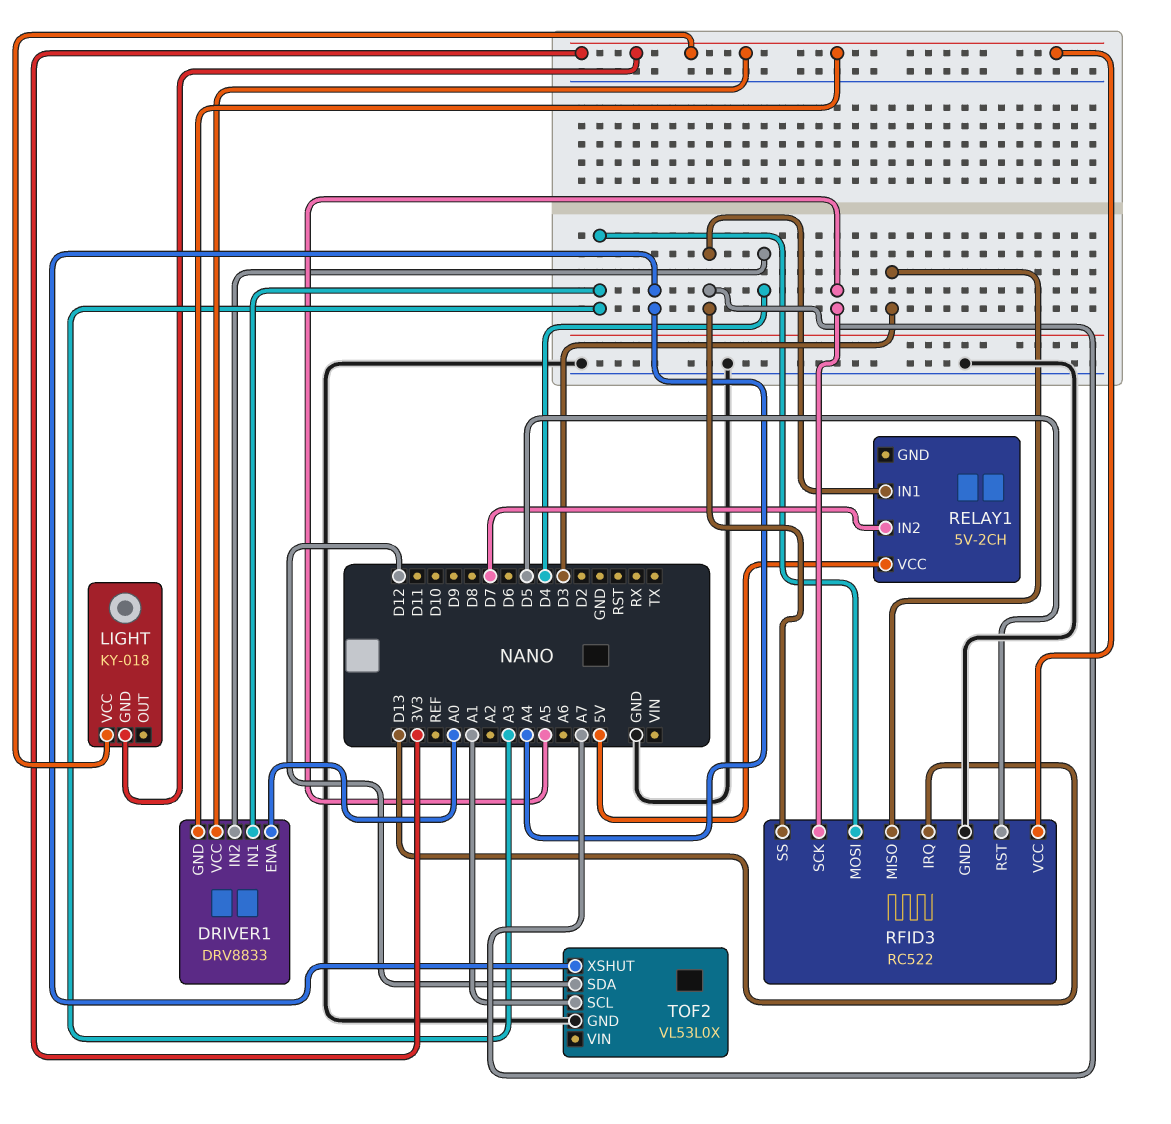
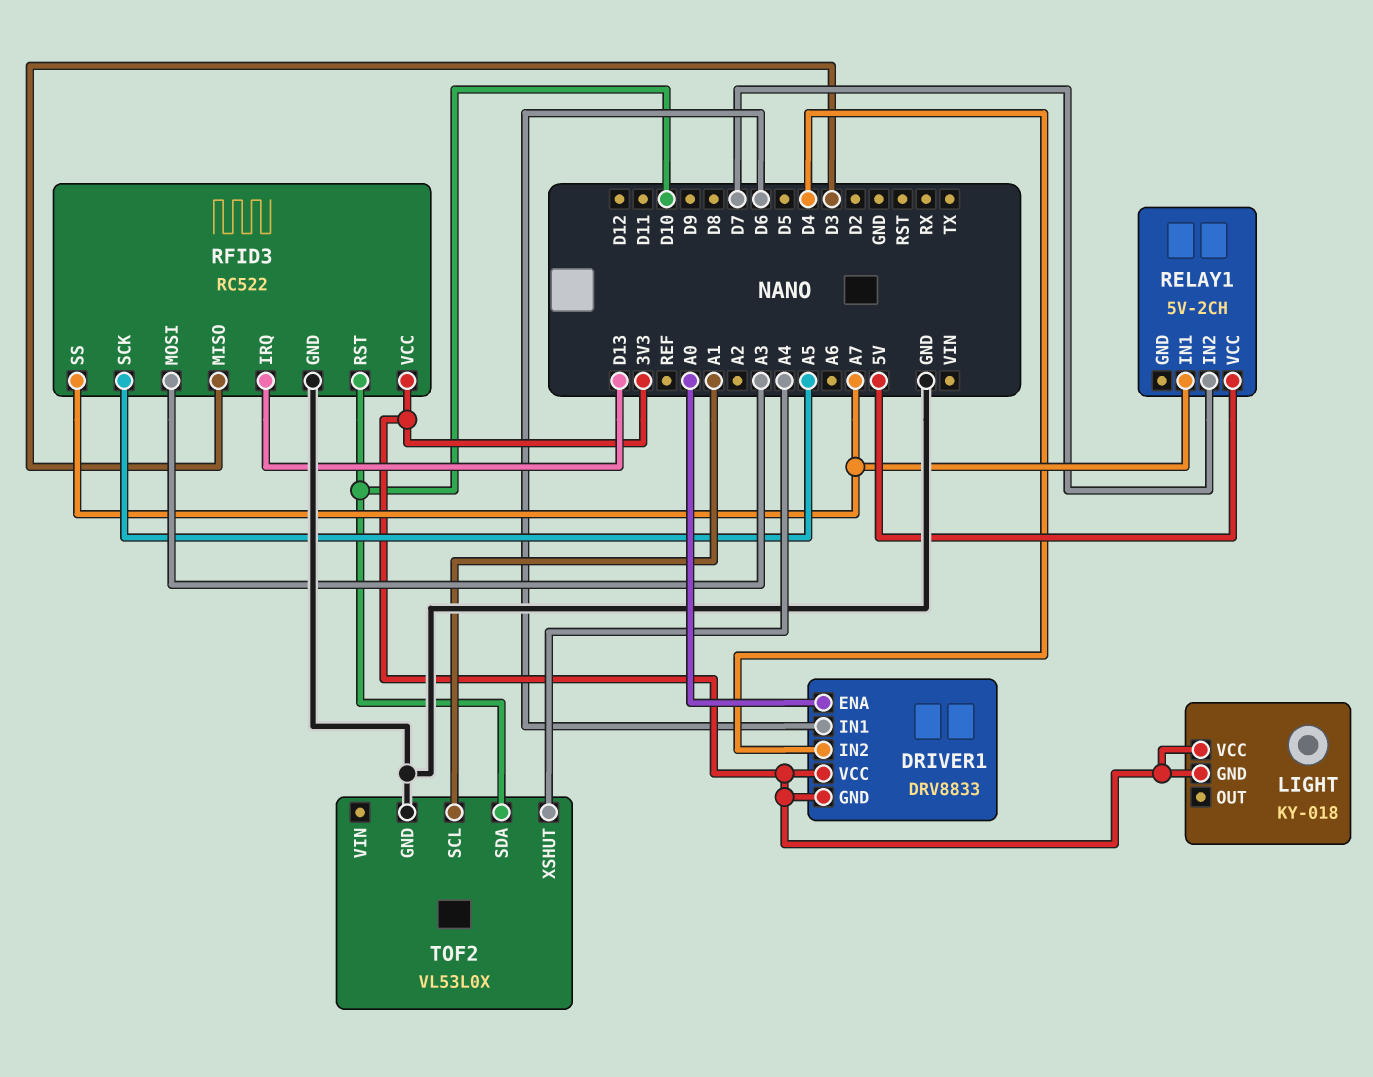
DRIVER1 pin IN1: A3 -> D6
RFID3 pin RST: D5 -> D10
TOF2 pin SDA: D12 -> D10

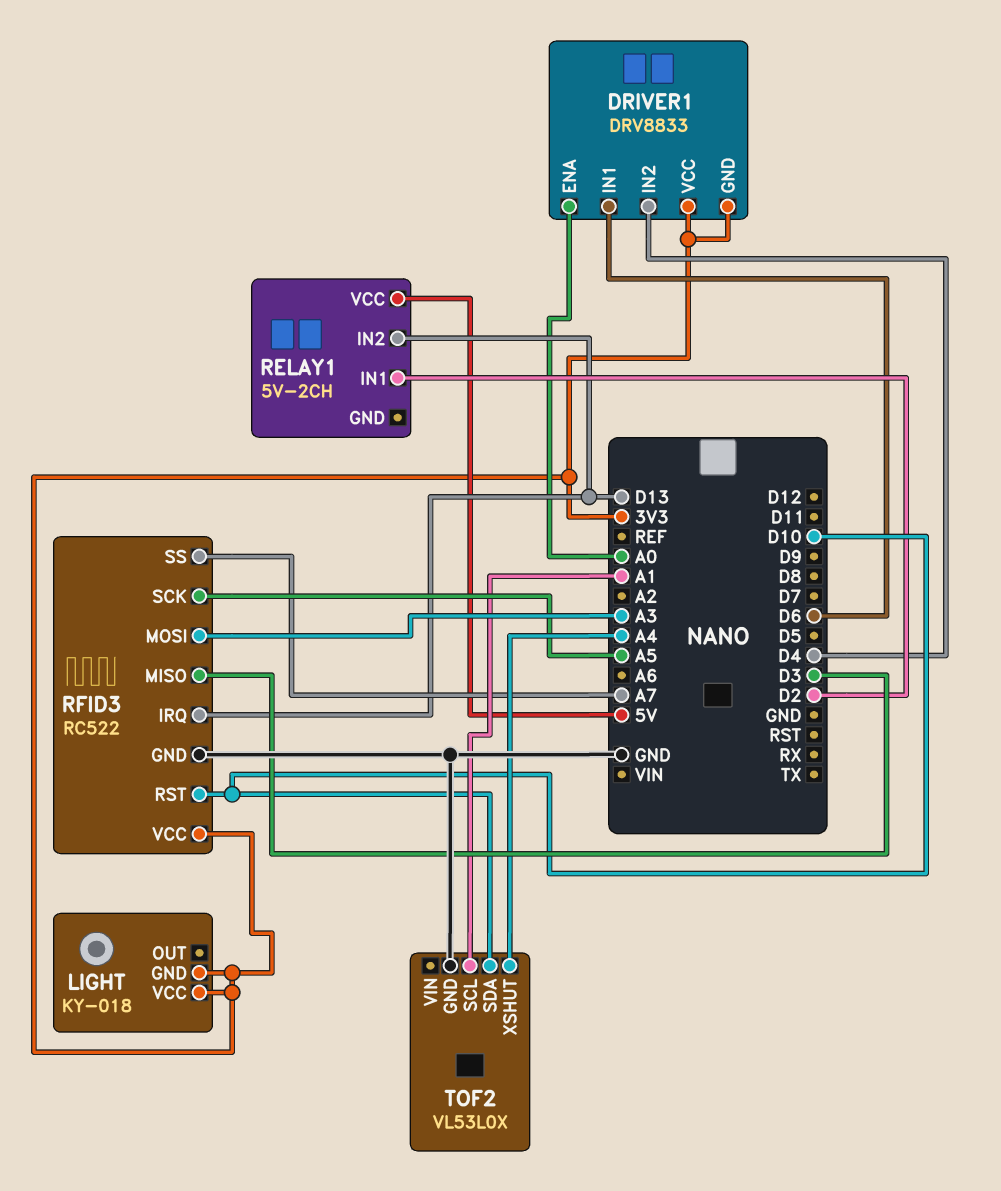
RELAY1 pin IN1: A7 -> D2
RELAY1 pin IN2: D7 -> D13

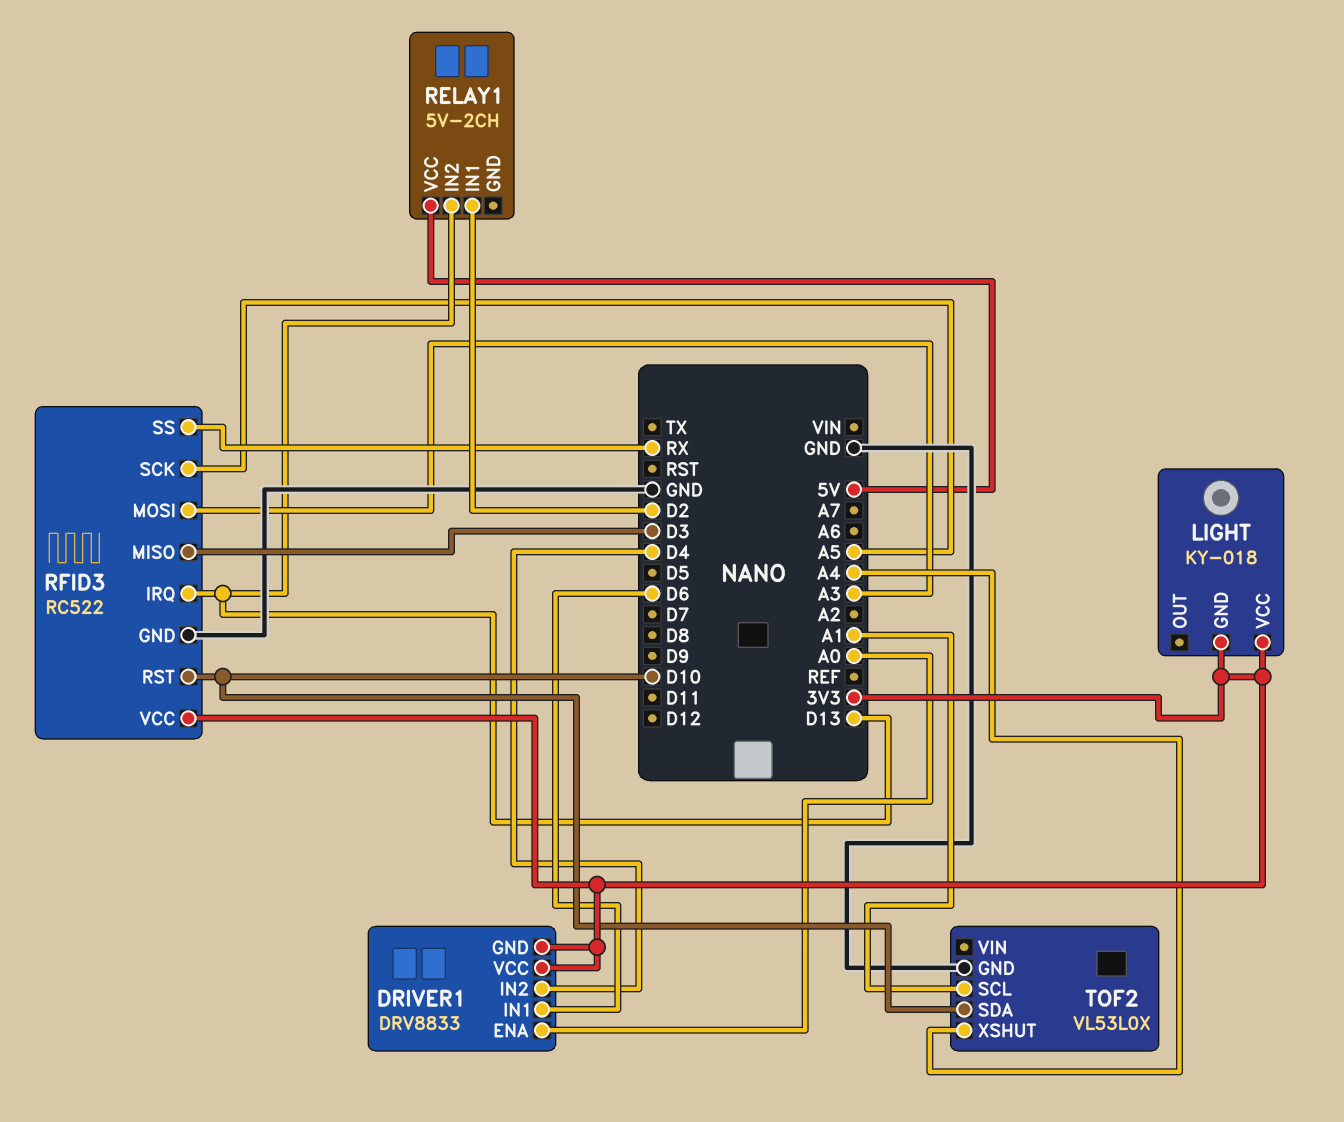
RFID3 pin SS: A7 -> RX

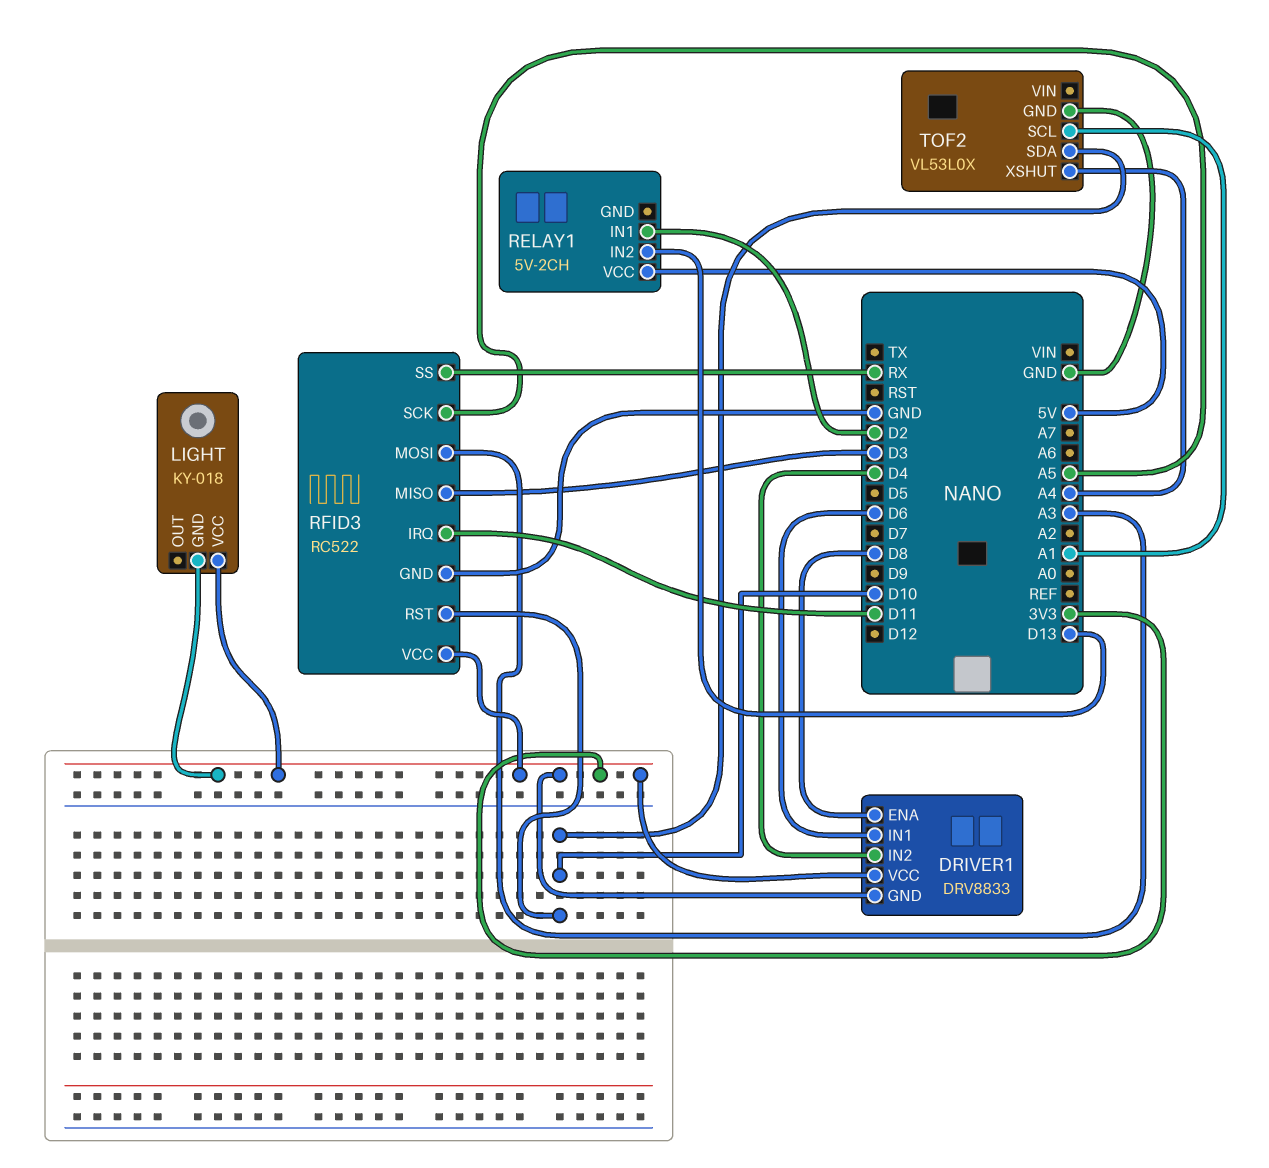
DRIVER1 pin ENA: A0 -> D8
RFID3 pin IRQ: D13 -> D11

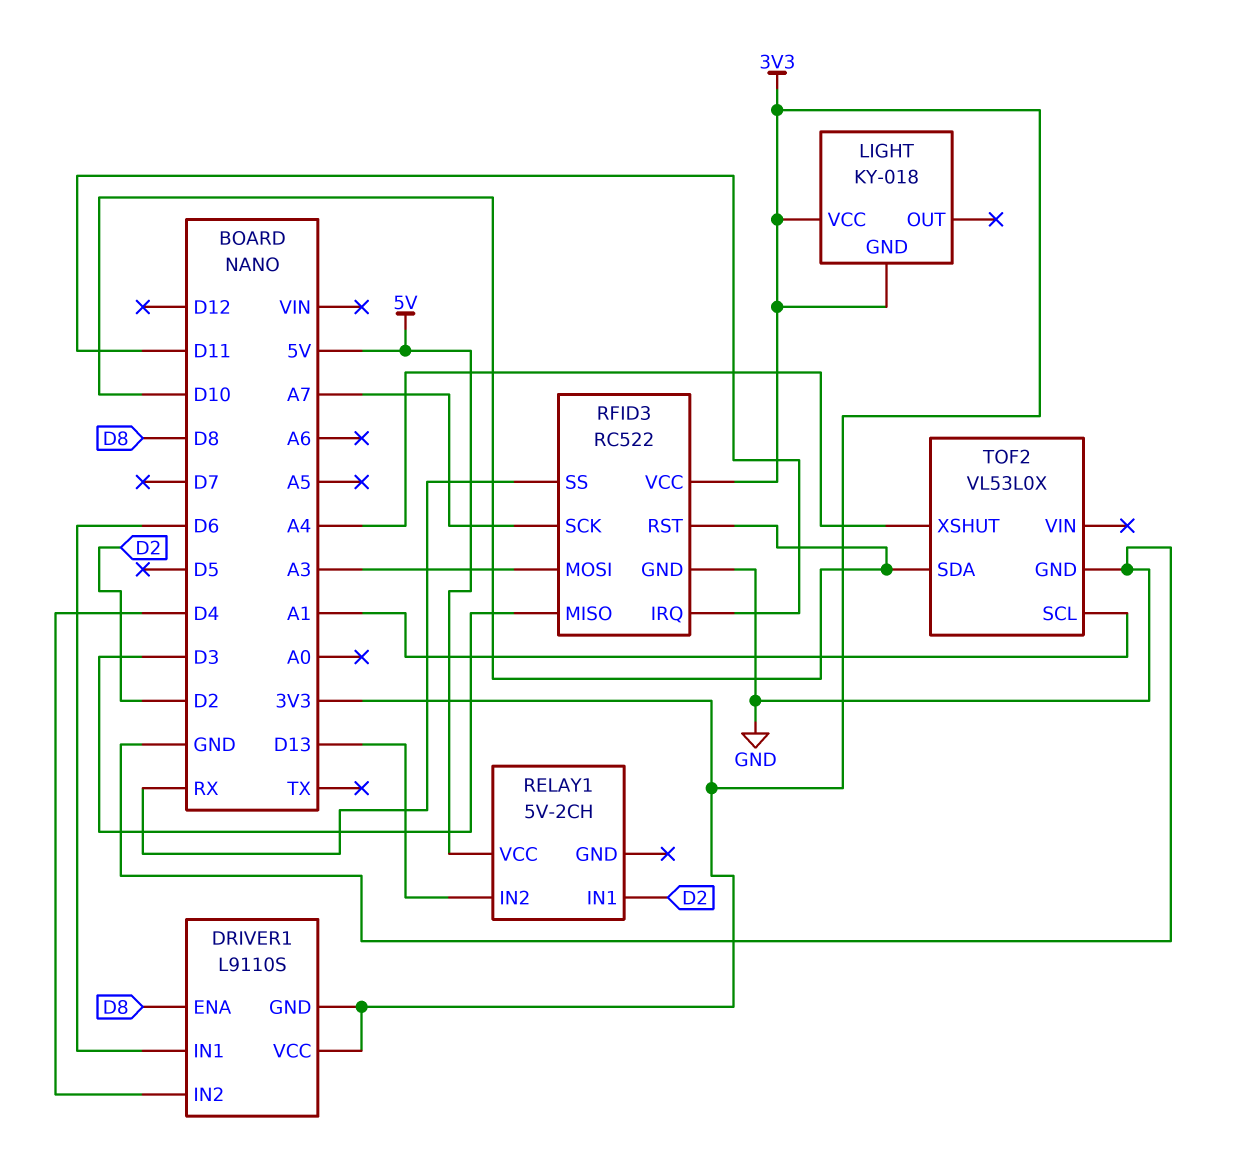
DRIVER1: DRV8833 -> L9110S
RFID3 pin SCK: A5 -> A7

